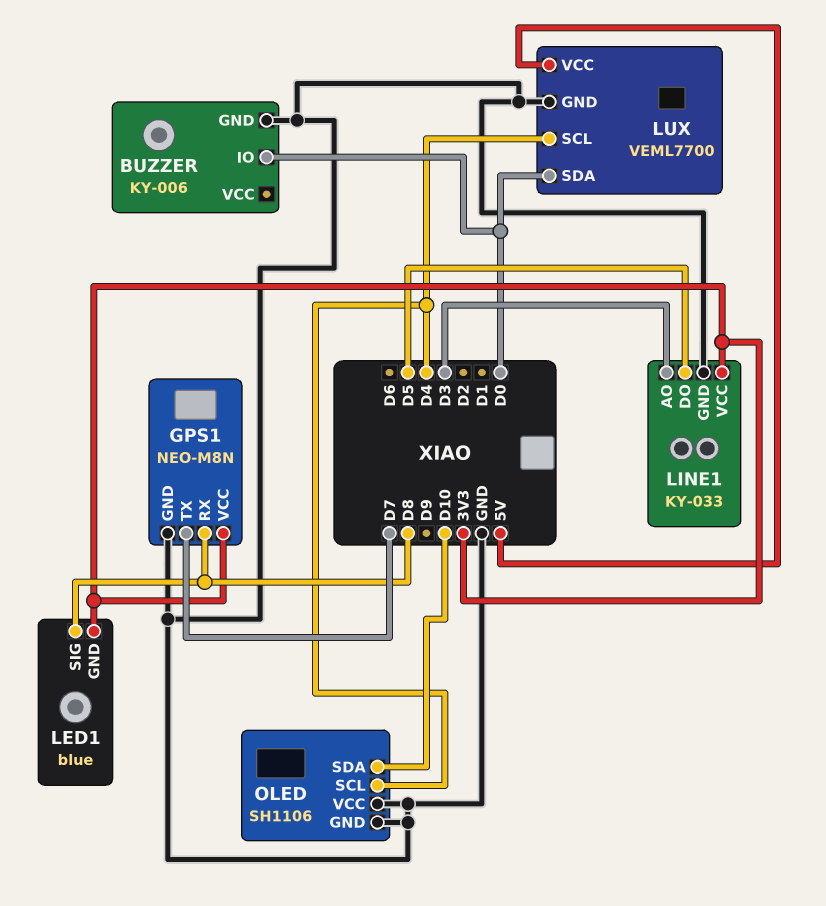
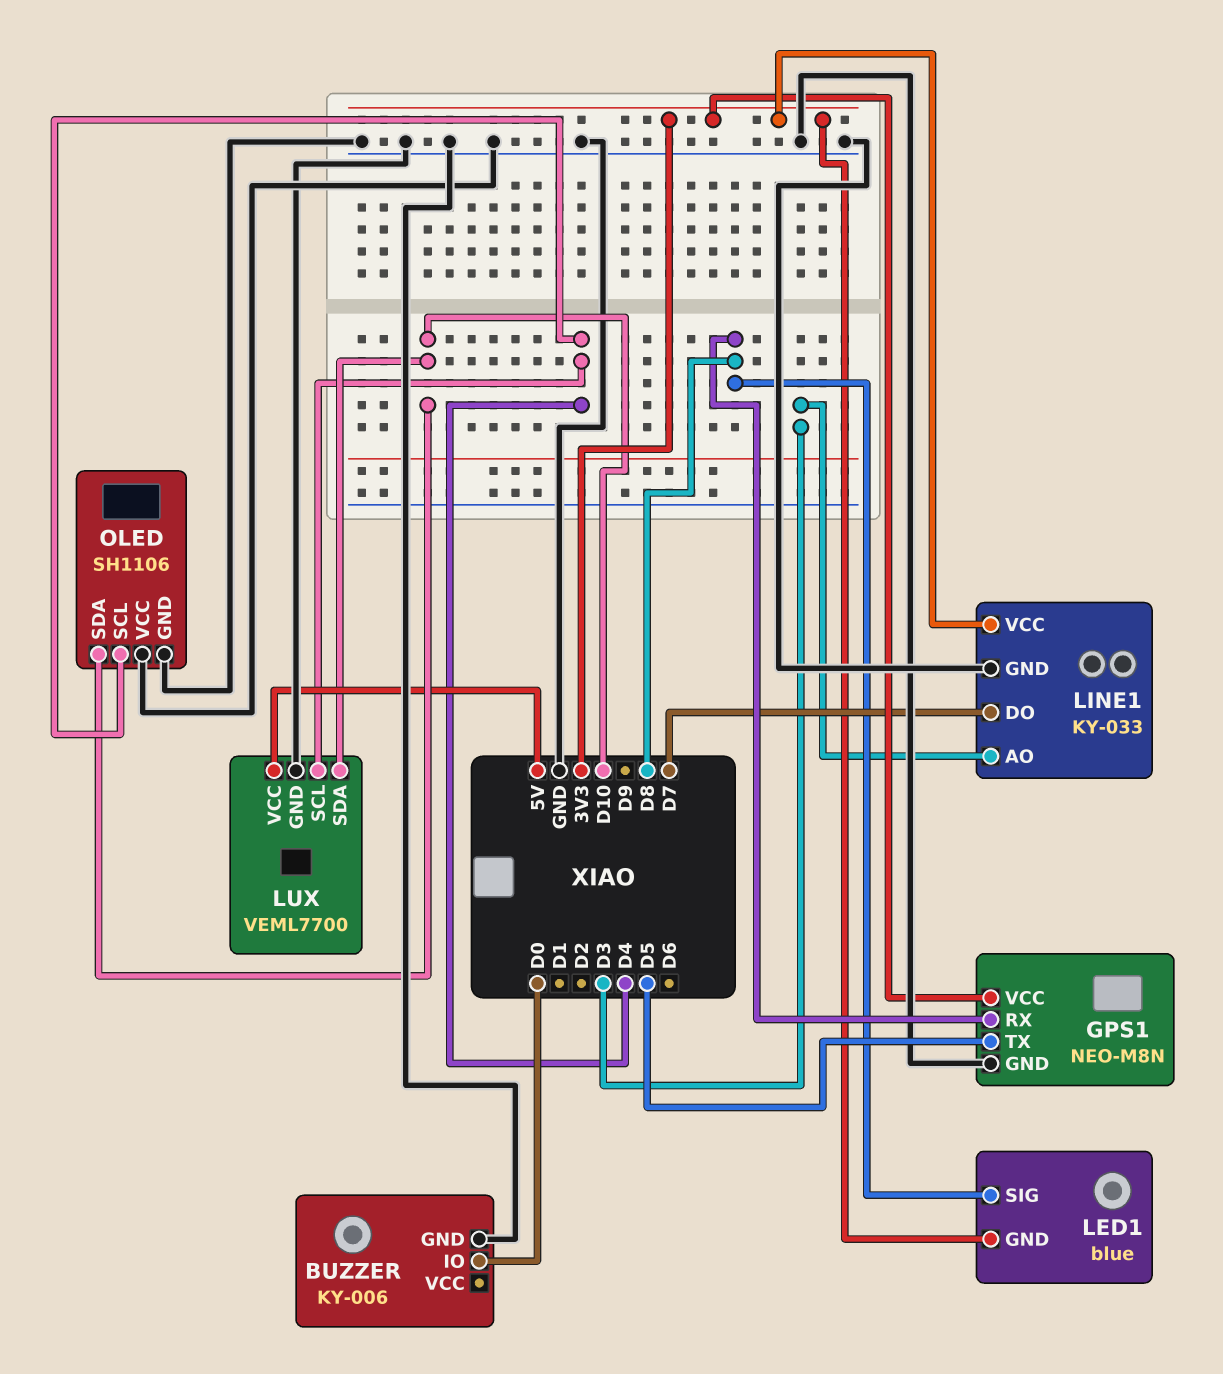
GPS1 pin TX: D7 -> D5
LINE1 pin DO: D5 -> D7
LUX pin SDA: D0 -> D10

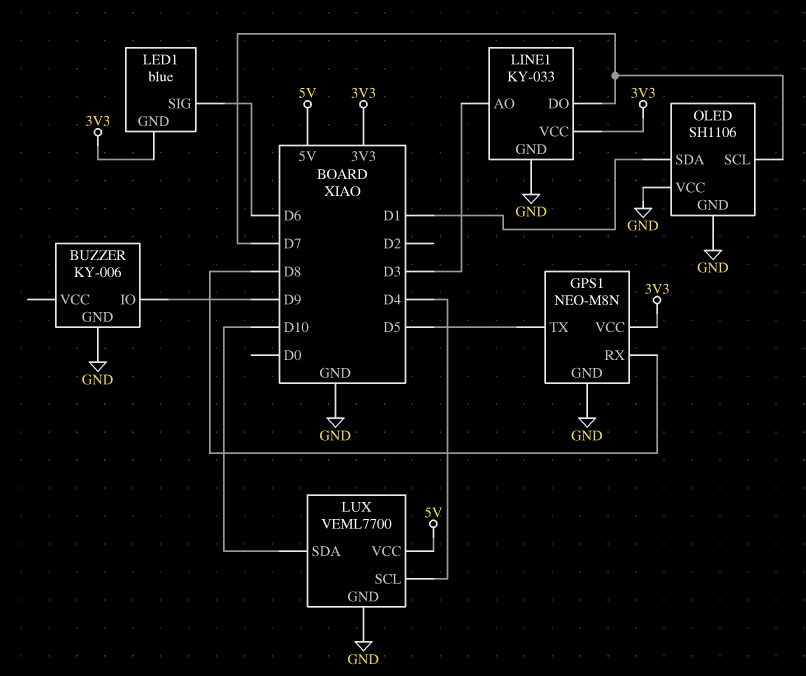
BUZZER pin IO: D0 -> D9
LED1 pin SIG: D8 -> D6
OLED pin SCL: D4 -> D7
OLED pin SDA: D10 -> D1

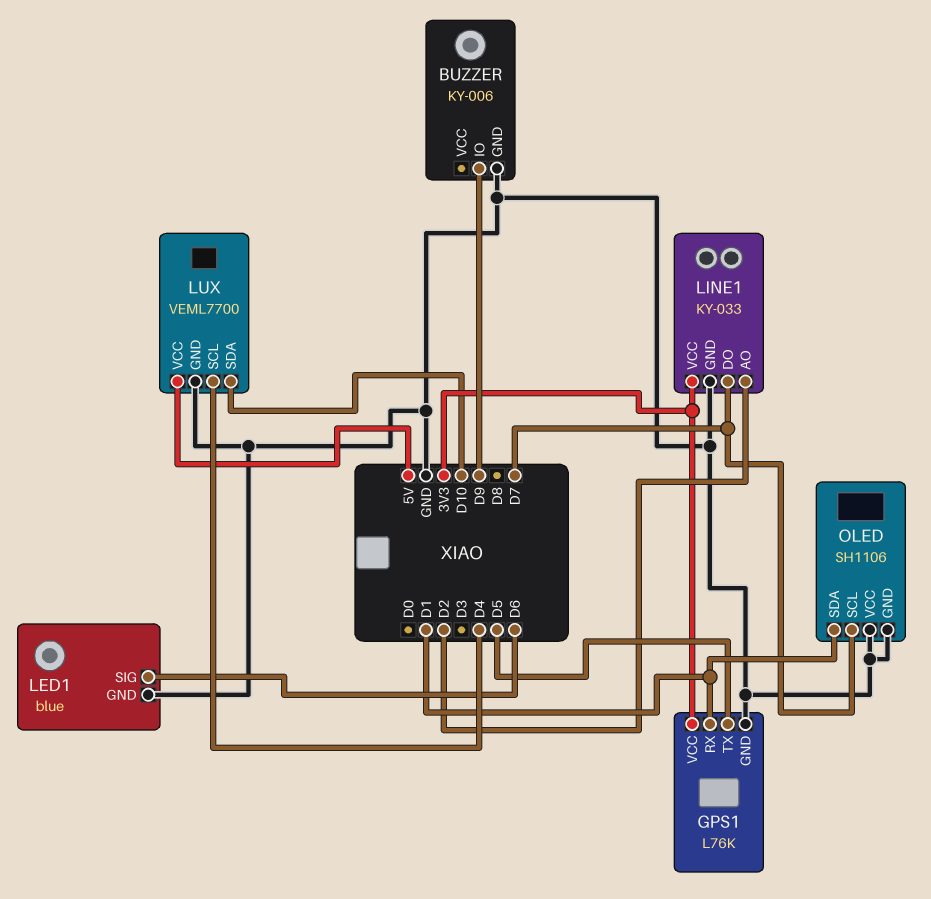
GPS1: NEO-M8N -> L76K
GPS1 pin RX: D8 -> D1
LED1 pin GND: 3V3 -> GND
LINE1 pin AO: D3 -> D2

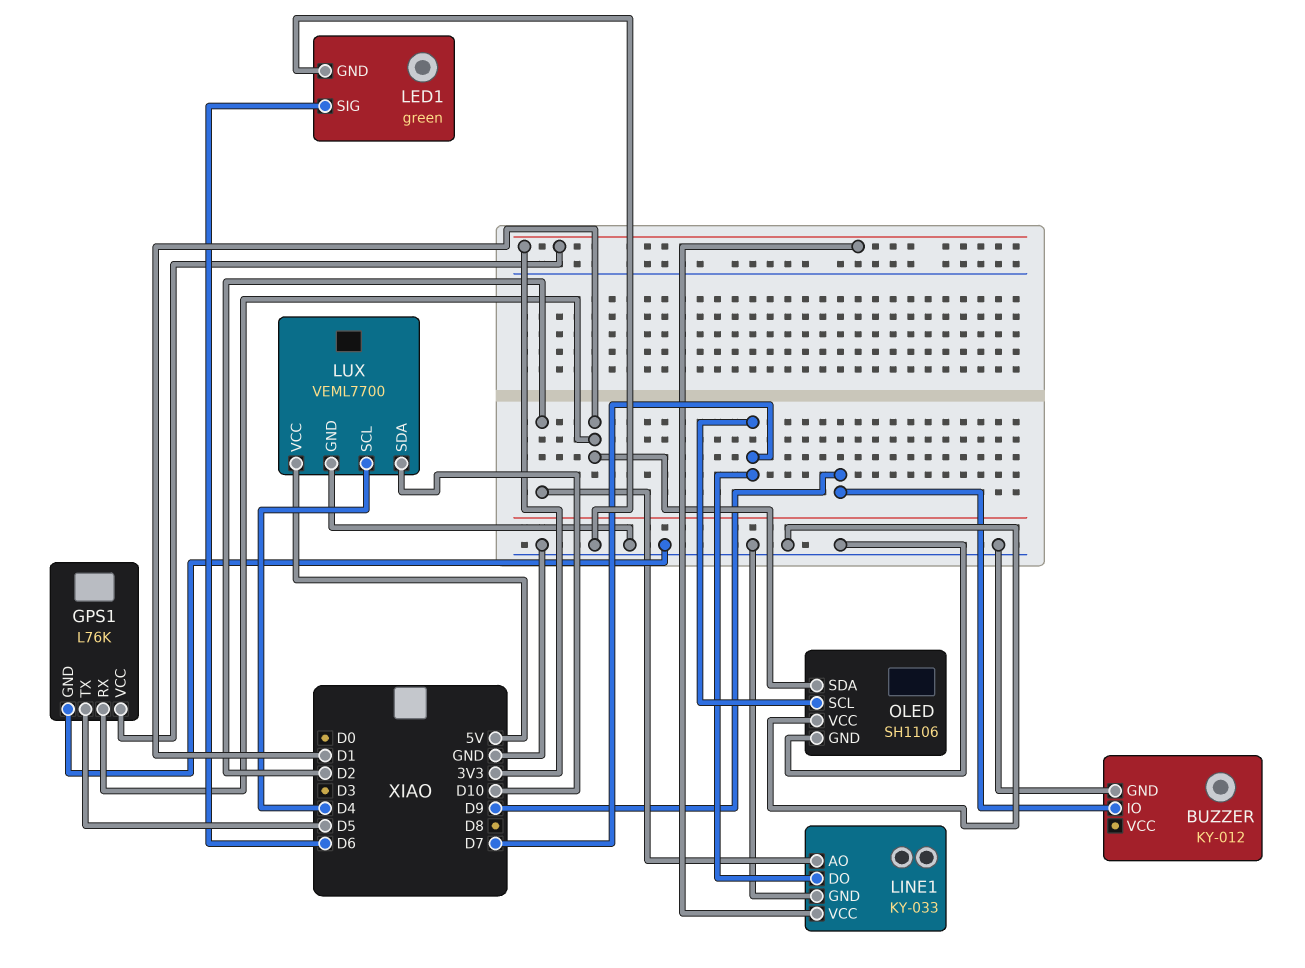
BUZZER: KY-006 -> KY-012
LED1: blue -> green

